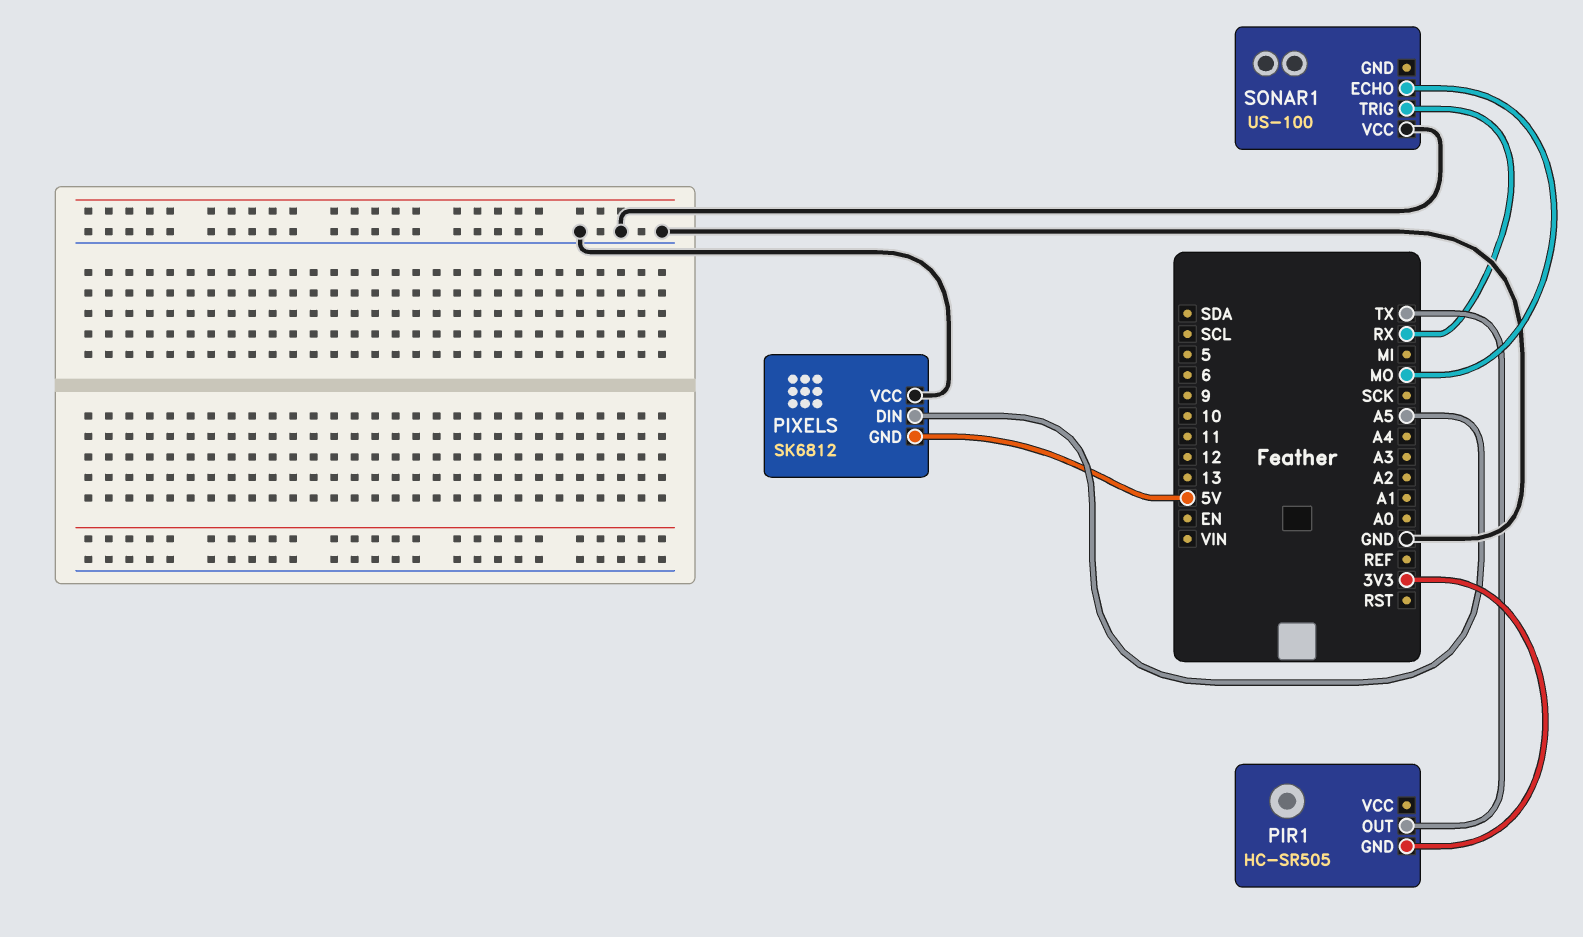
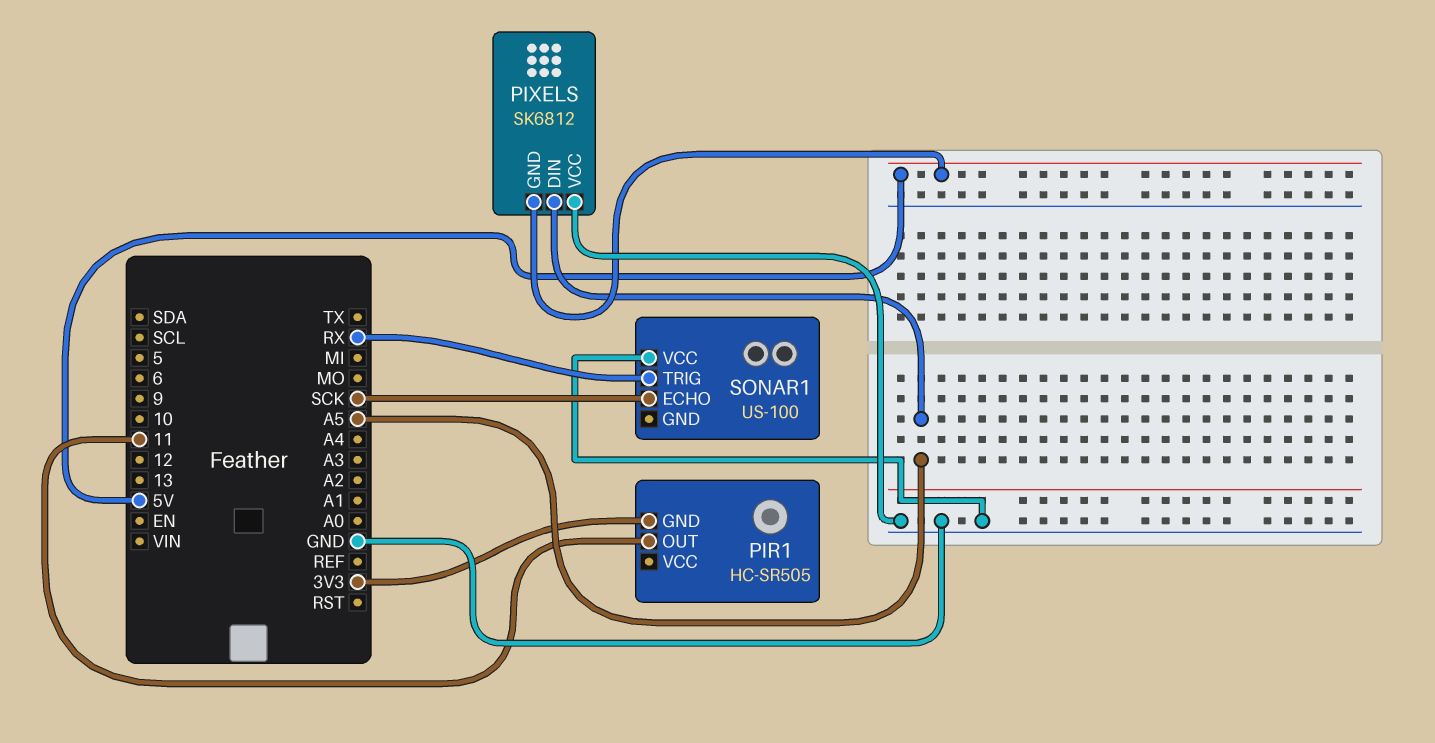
PIR1 pin OUT: TX -> 11
SONAR1 pin ECHO: MO -> SCK

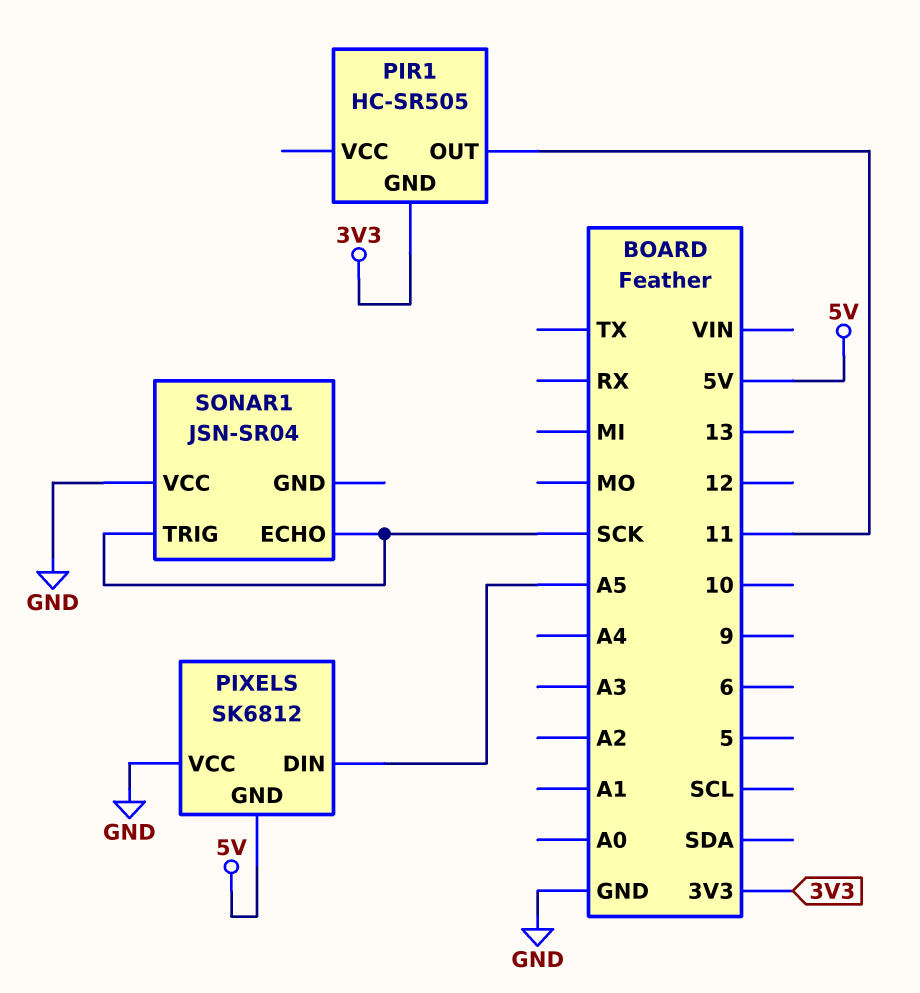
SONAR1: US-100 -> JSN-SR04
SONAR1 pin TRIG: RX -> SCK

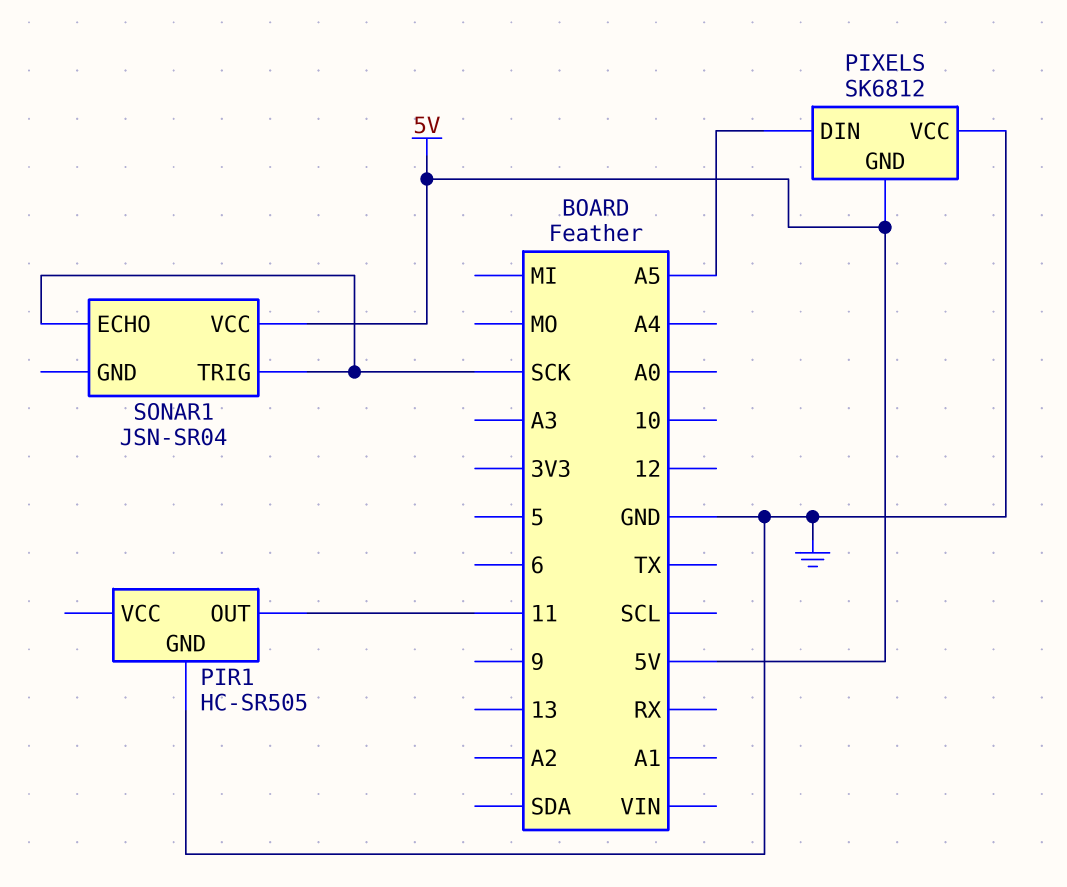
PIR1 pin GND: 3V3 -> GND
SONAR1 pin VCC: GND -> 5V

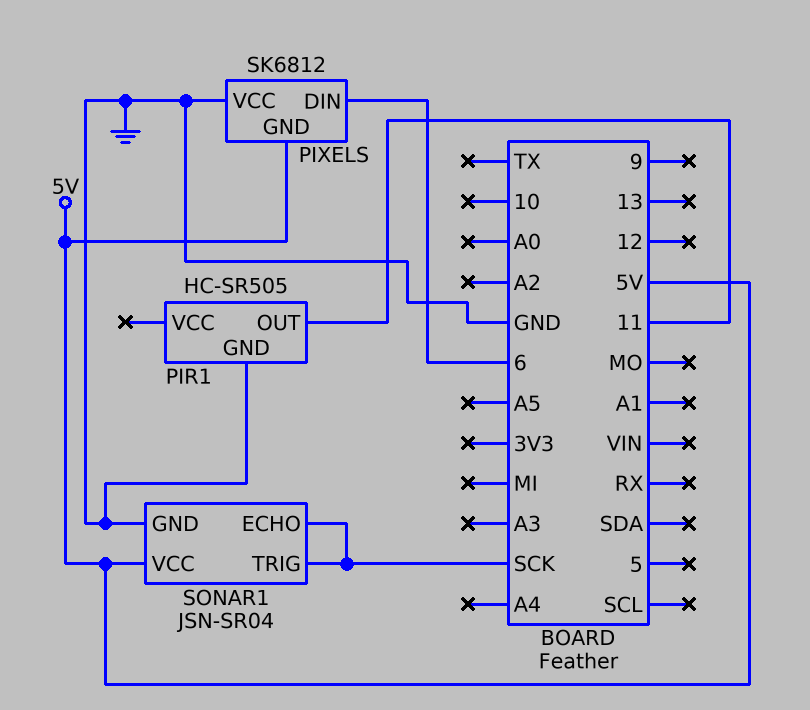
PIXELS pin DIN: A5 -> 6
SONAR1 pin GND: none -> GND

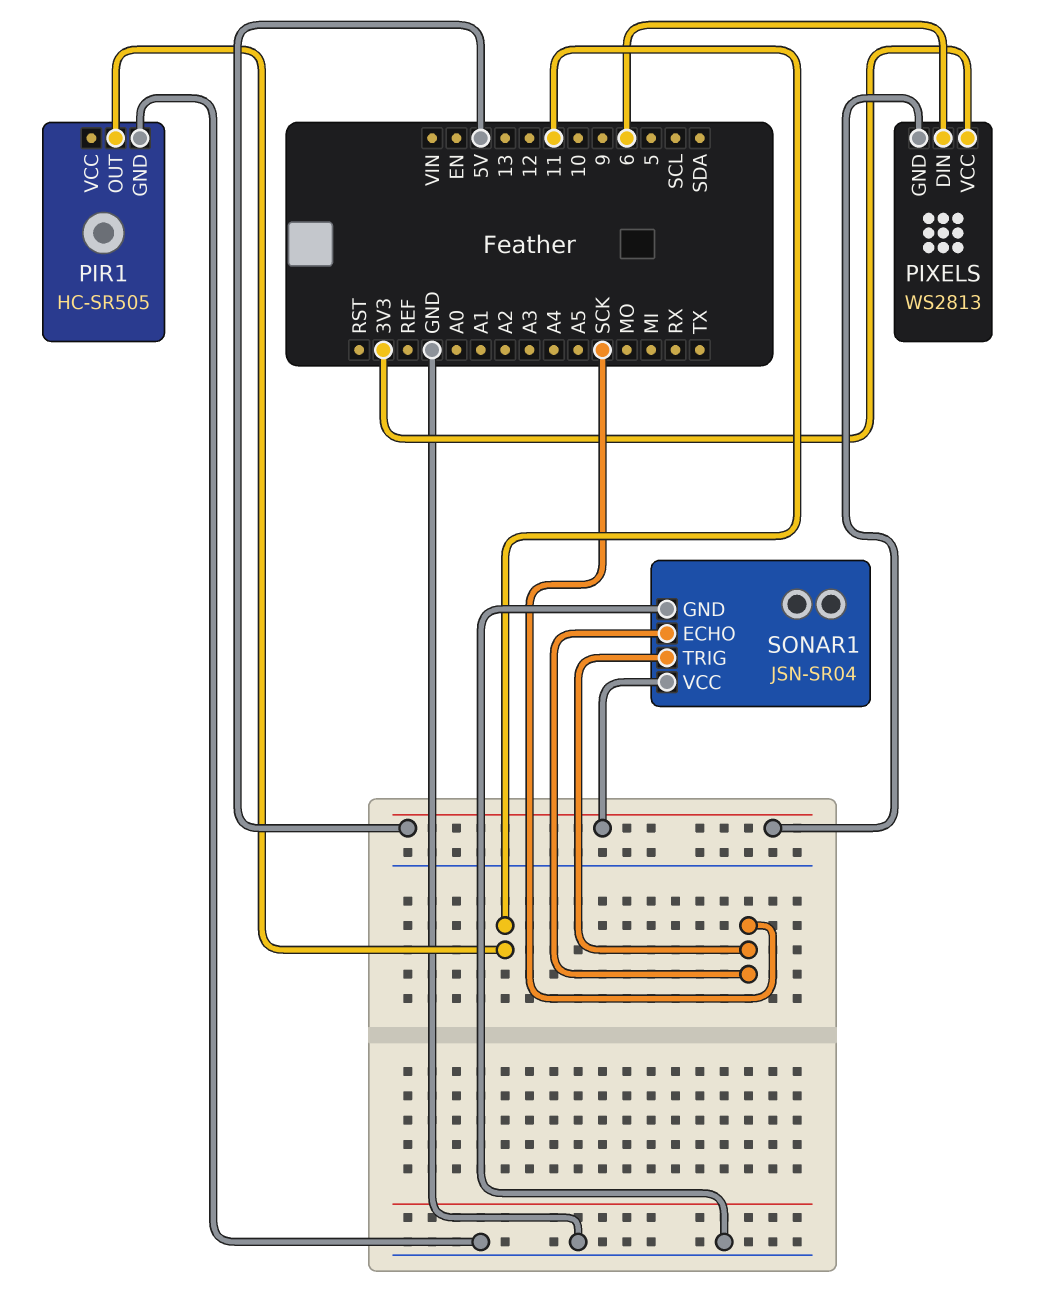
PIXELS: SK6812 -> WS2813
PIXELS pin VCC: GND -> 3V3

